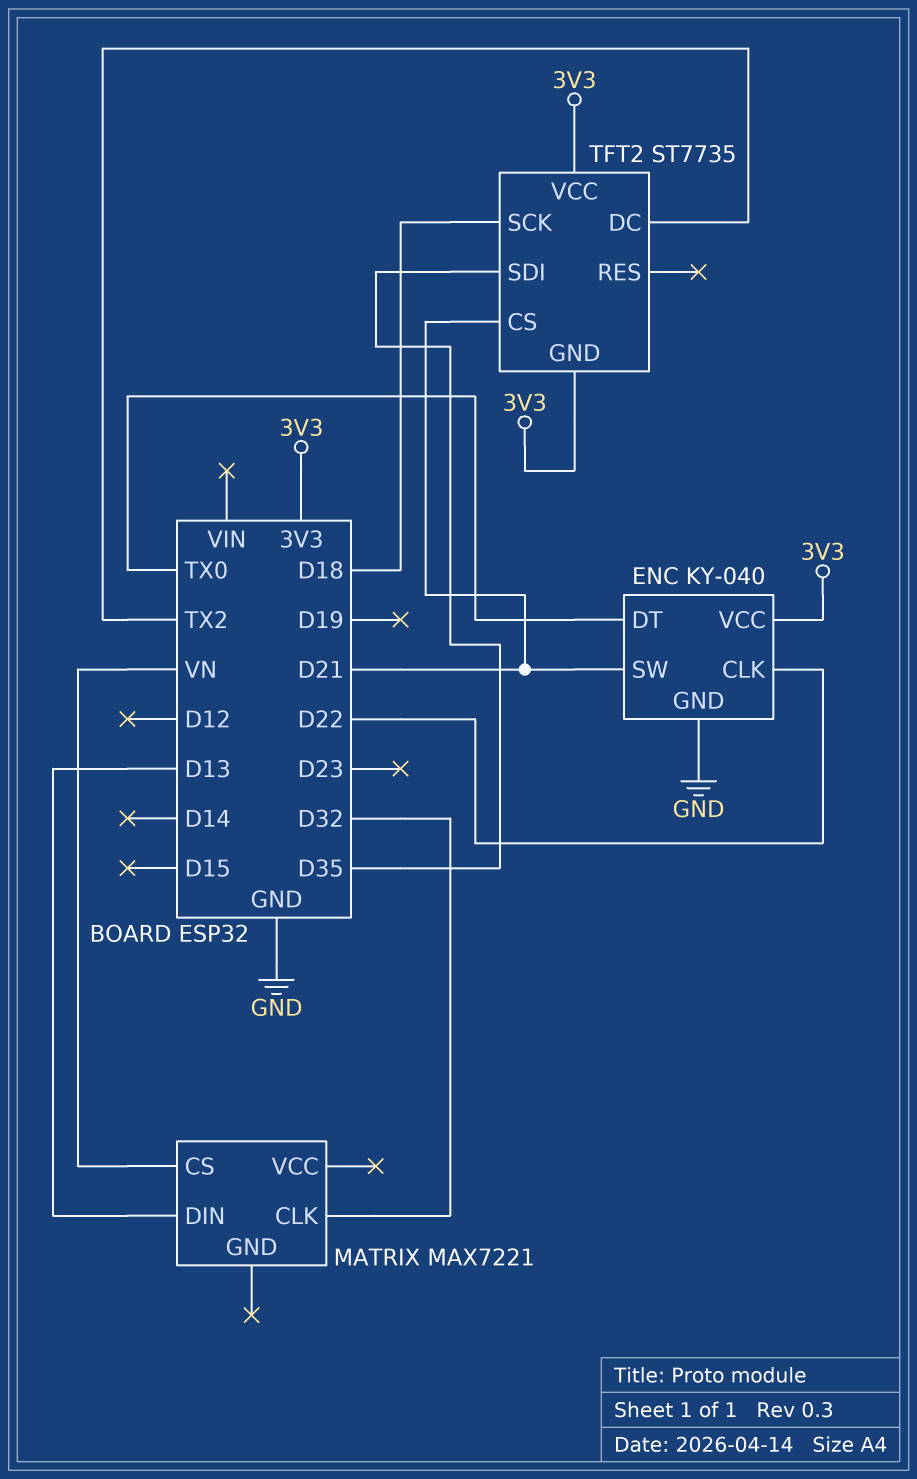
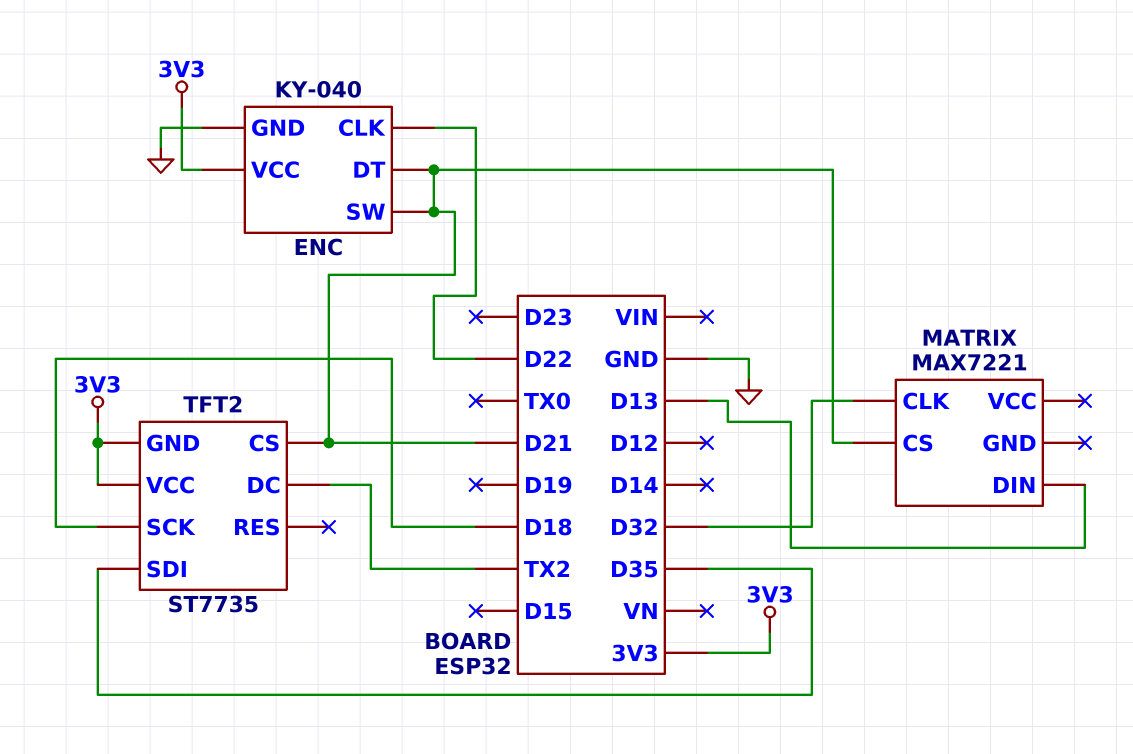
ENC pin DT: TX0 -> D21
MATRIX pin CS: VN -> D21

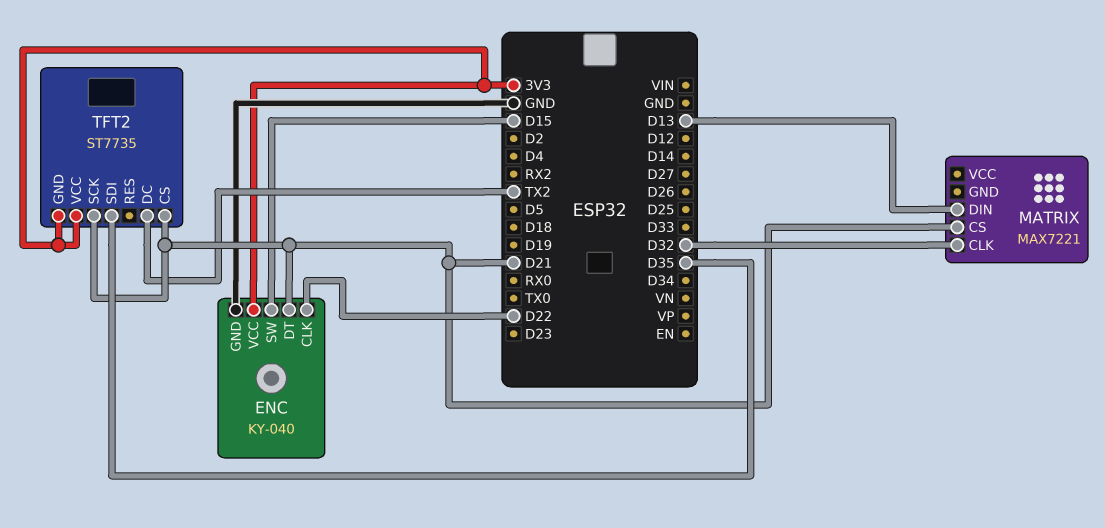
ENC pin SW: D21 -> D15
TFT2 pin SCK: D18 -> D21

